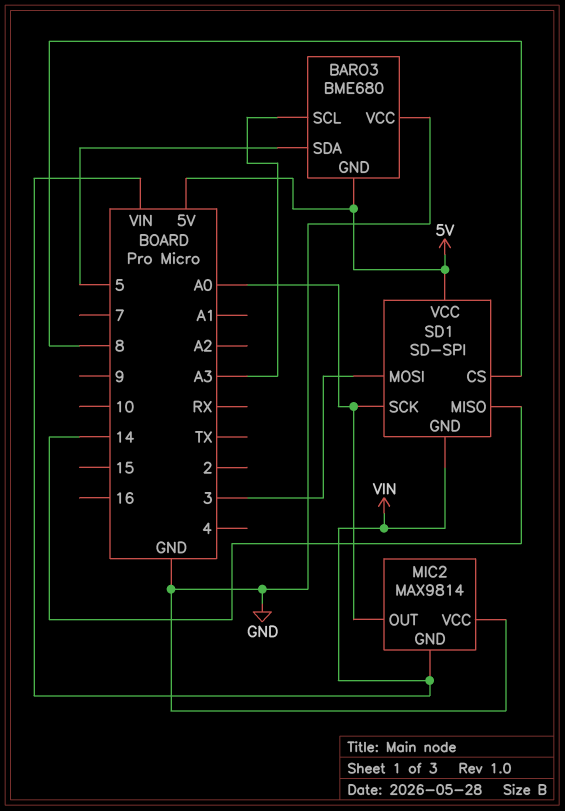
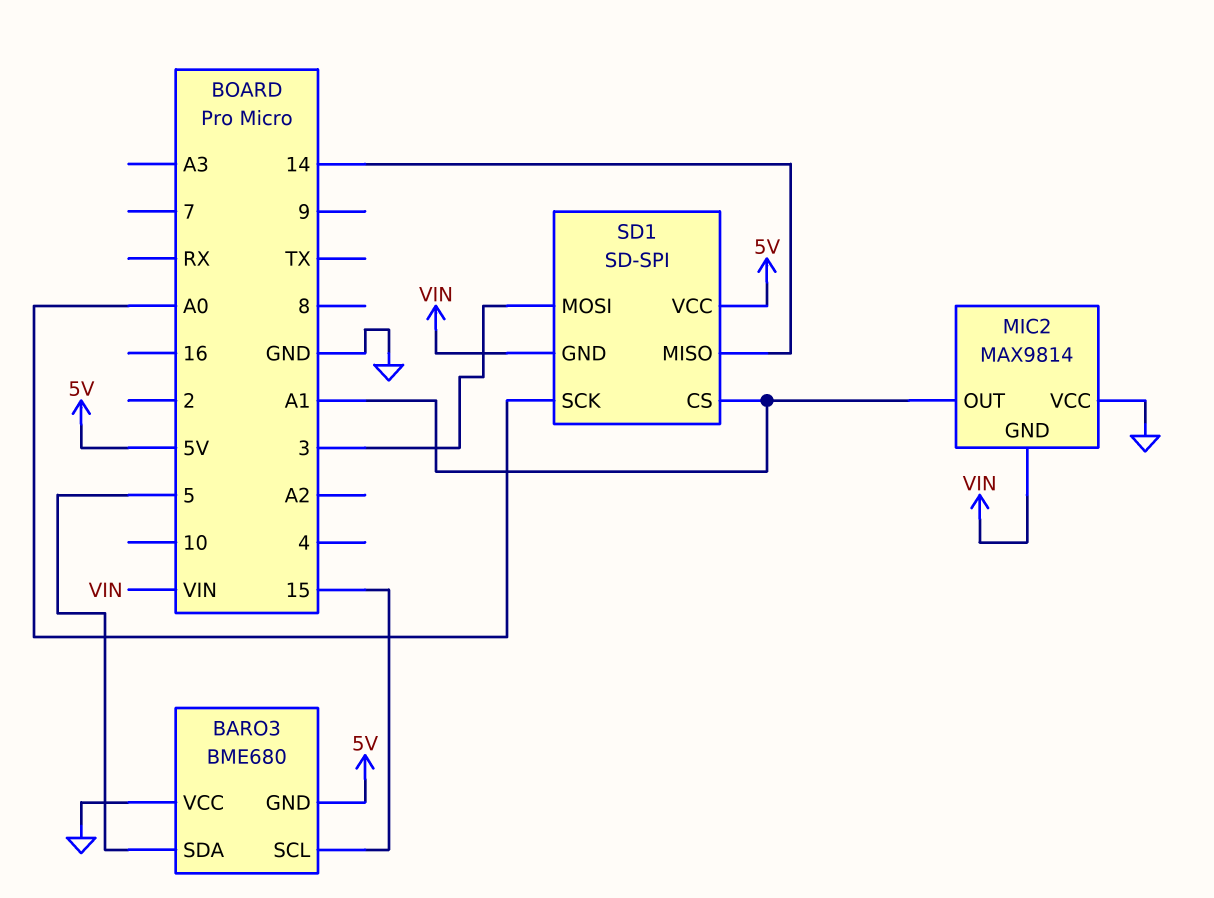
BARO3 pin SCL: A3 -> 15
MIC2 pin OUT: A0 -> A1
SD1 pin CS: 8 -> A1

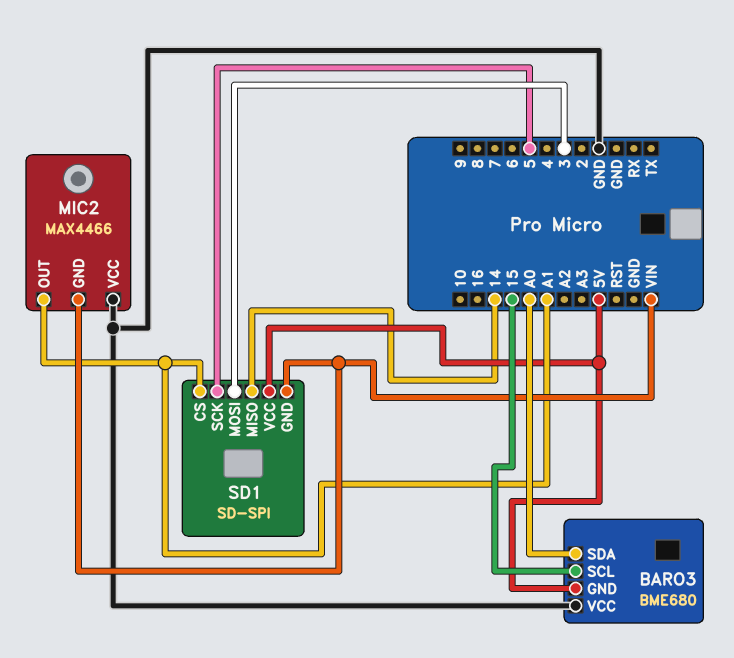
BARO3 pin SDA: 5 -> A0
MIC2: MAX9814 -> MAX4466
SD1 pin SCK: A0 -> 5

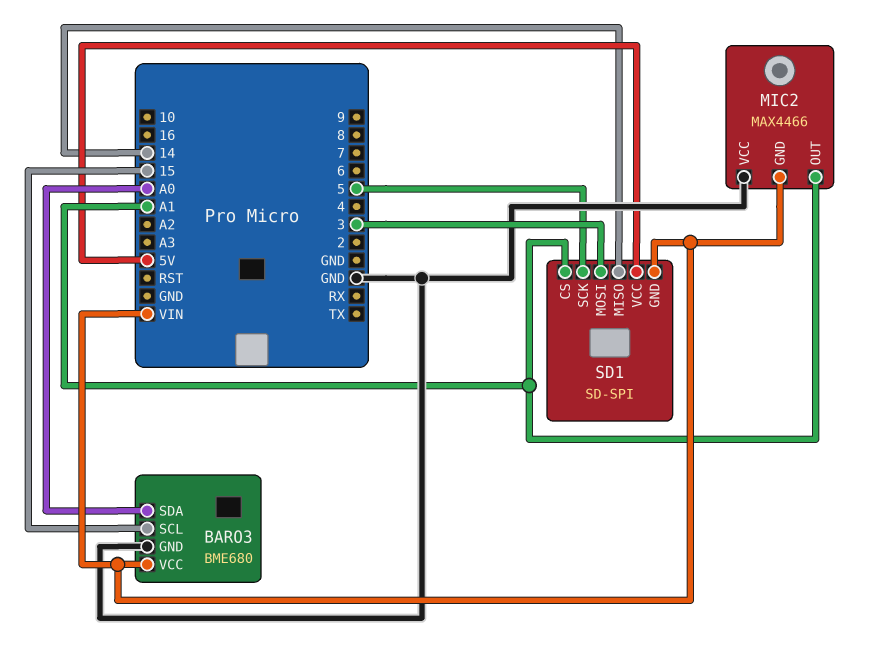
BARO3 pin GND: 5V -> GND
BARO3 pin VCC: GND -> VIN

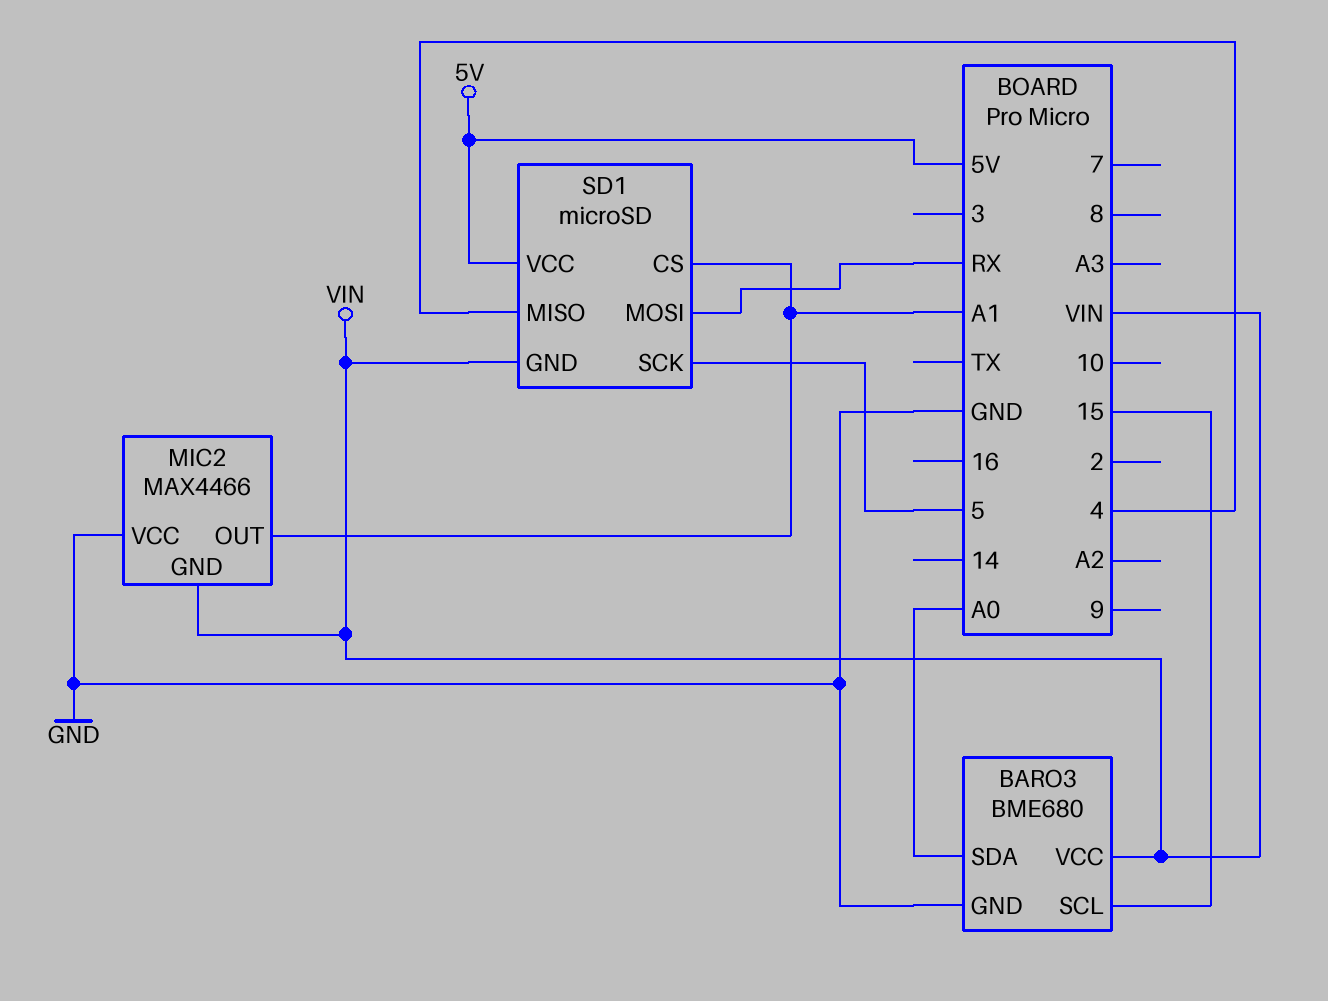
SD1: SD-SPI -> microSD
SD1 pin MISO: 14 -> 4
SD1 pin MOSI: 3 -> RX

